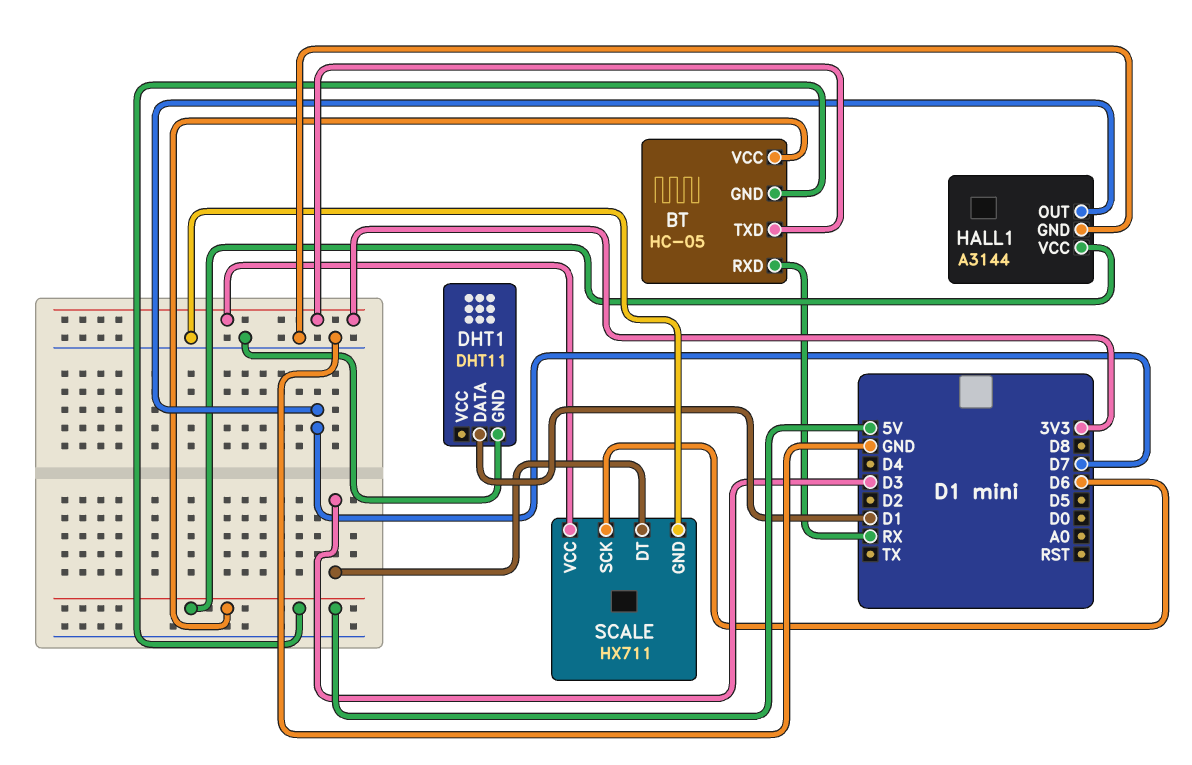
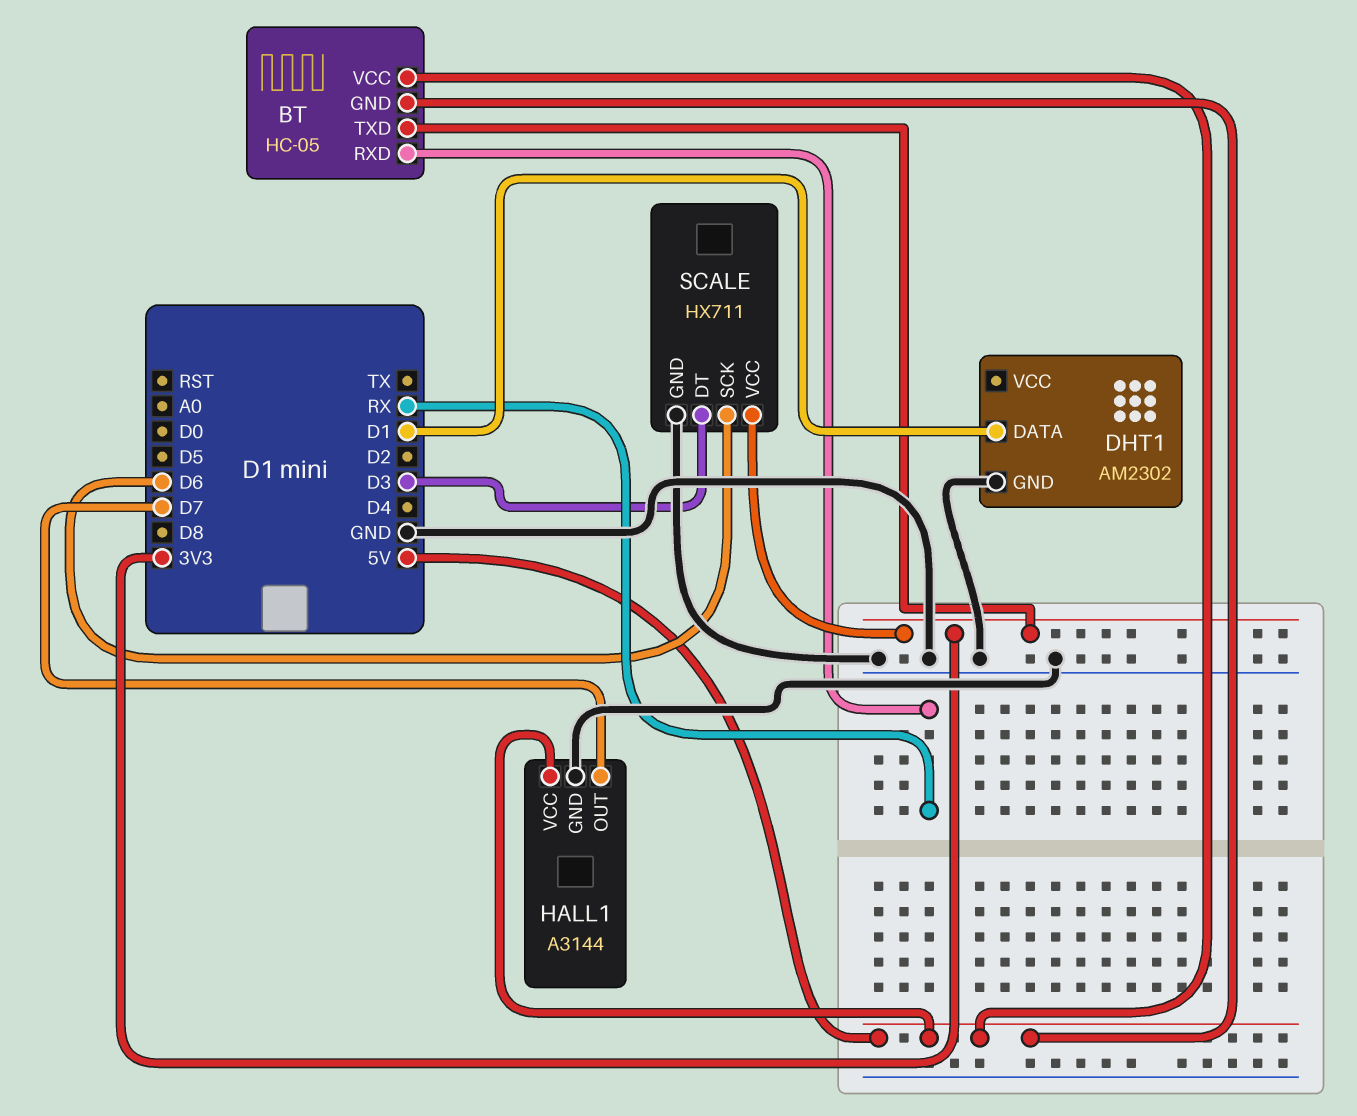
DHT1: DHT11 -> AM2302

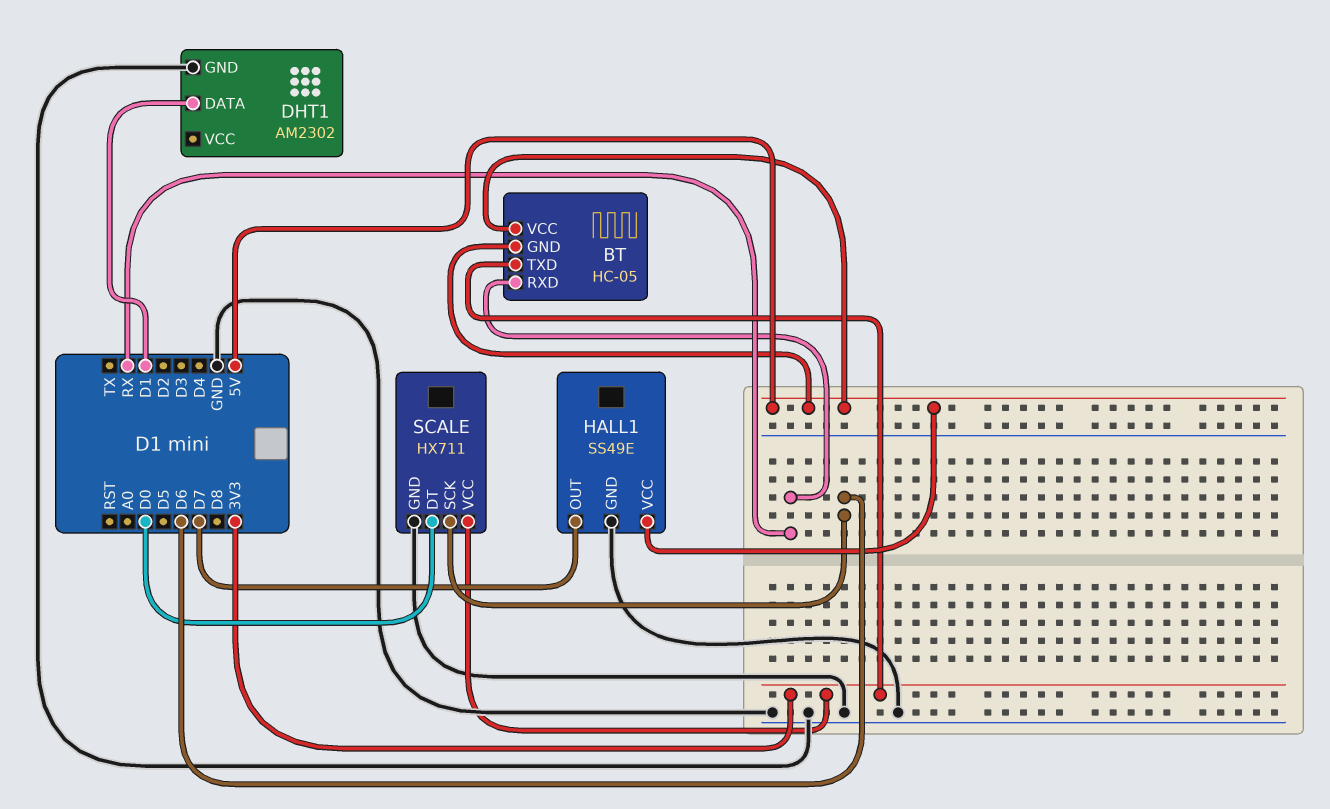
HALL1: A3144 -> SS49E
SCALE pin DT: D3 -> D0

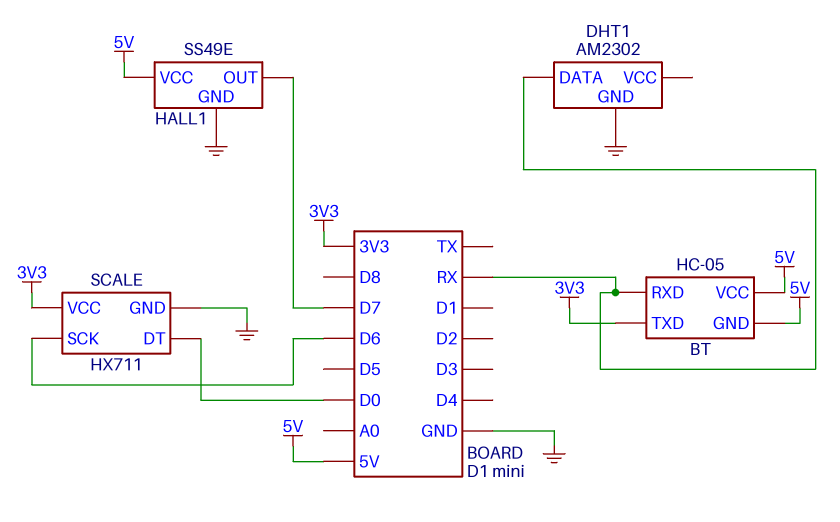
DHT1 pin DATA: D1 -> RX

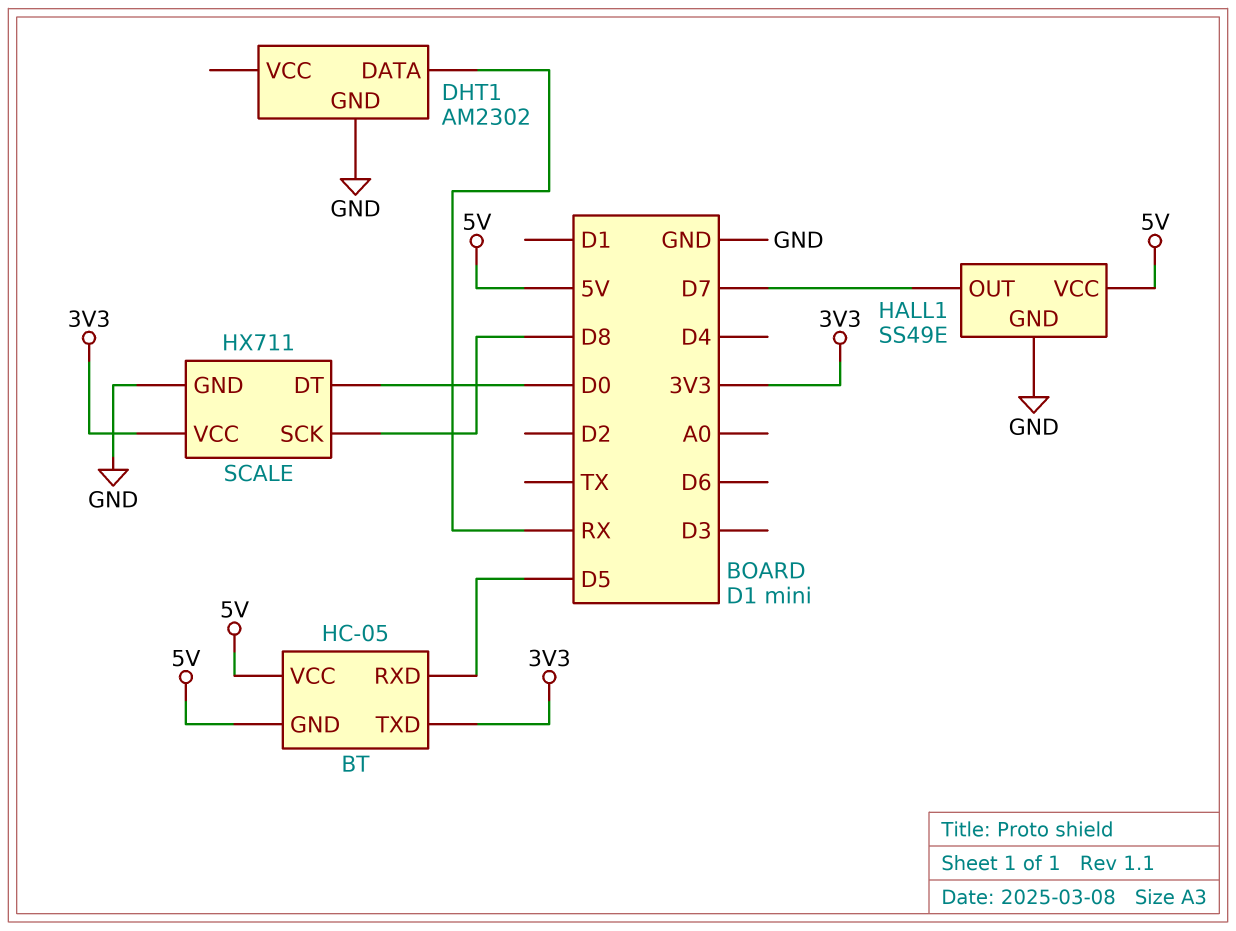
BT pin RXD: RX -> D5
SCALE pin SCK: D6 -> D8

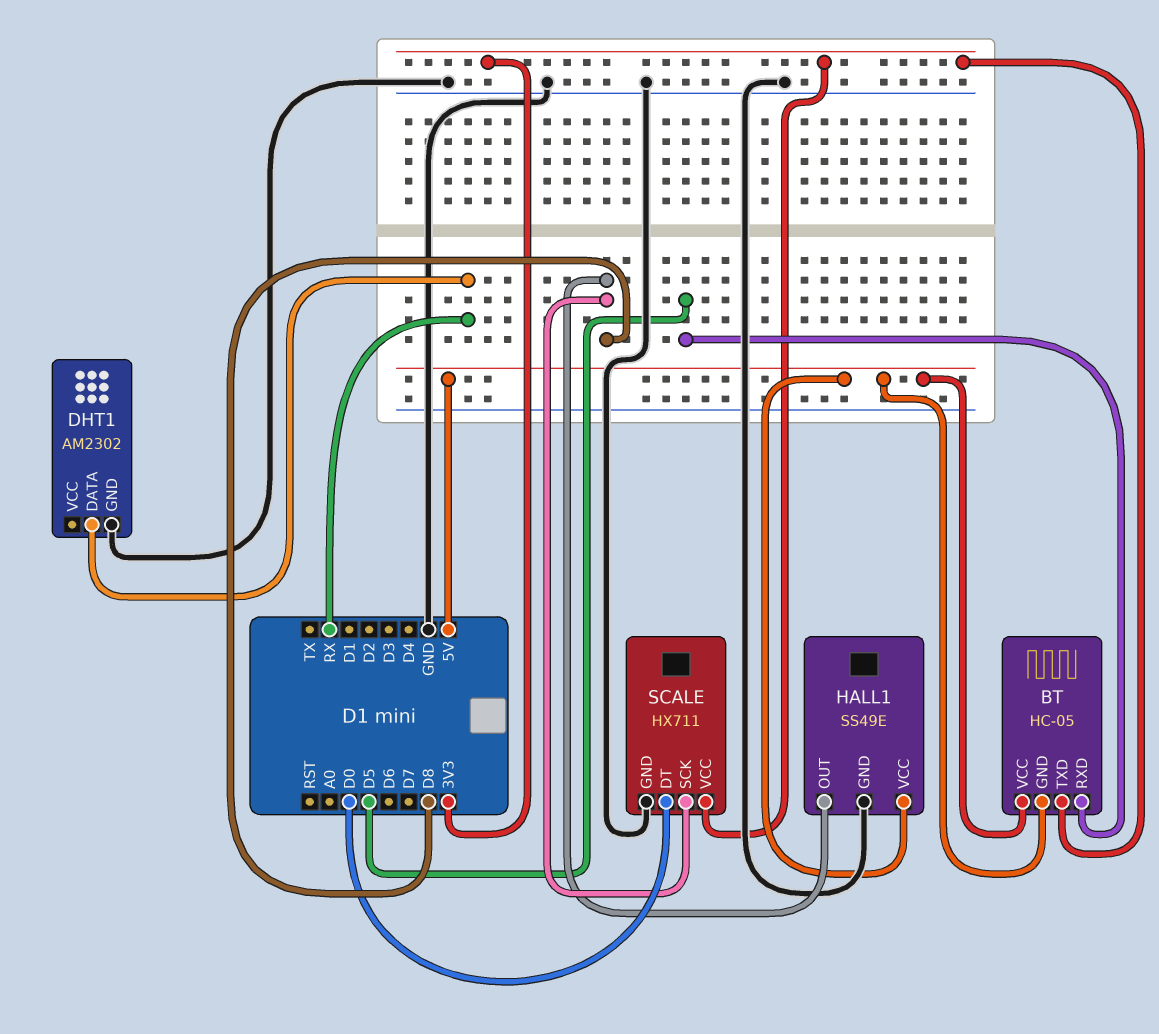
HALL1 pin OUT: D7 -> D8

